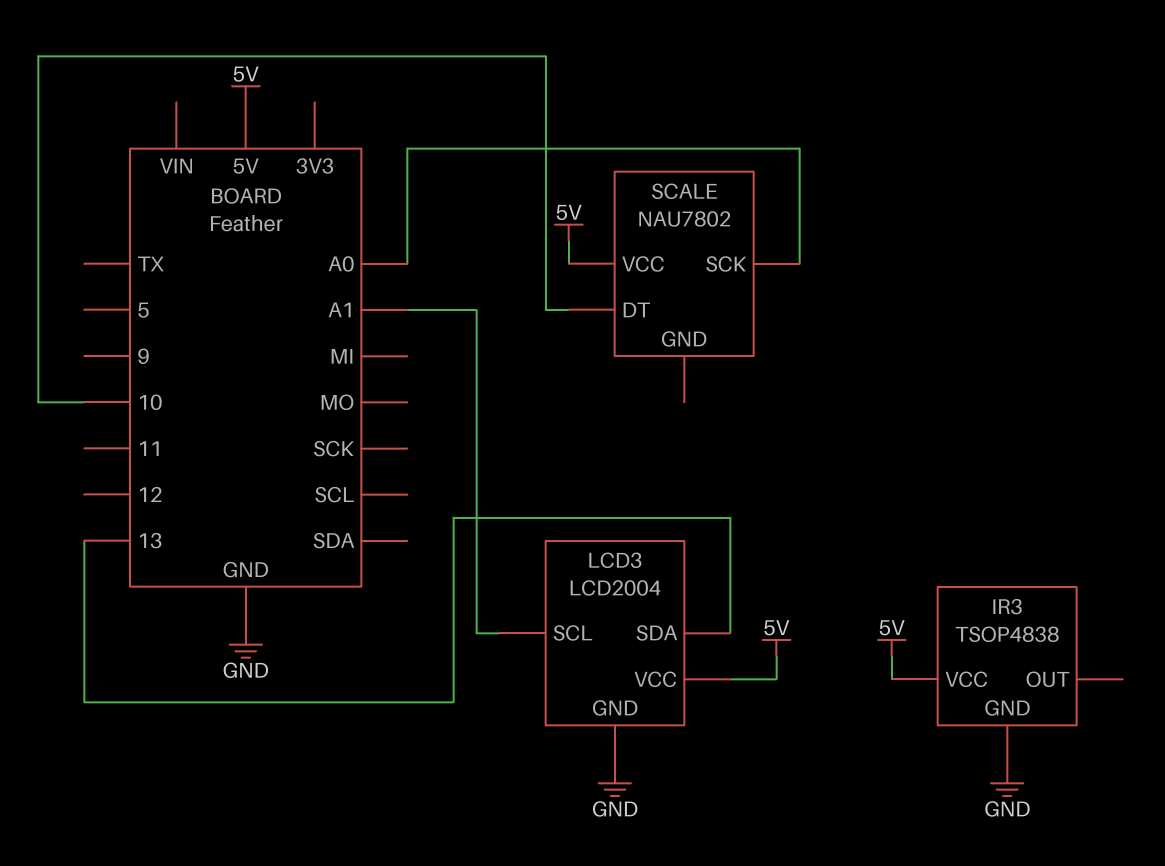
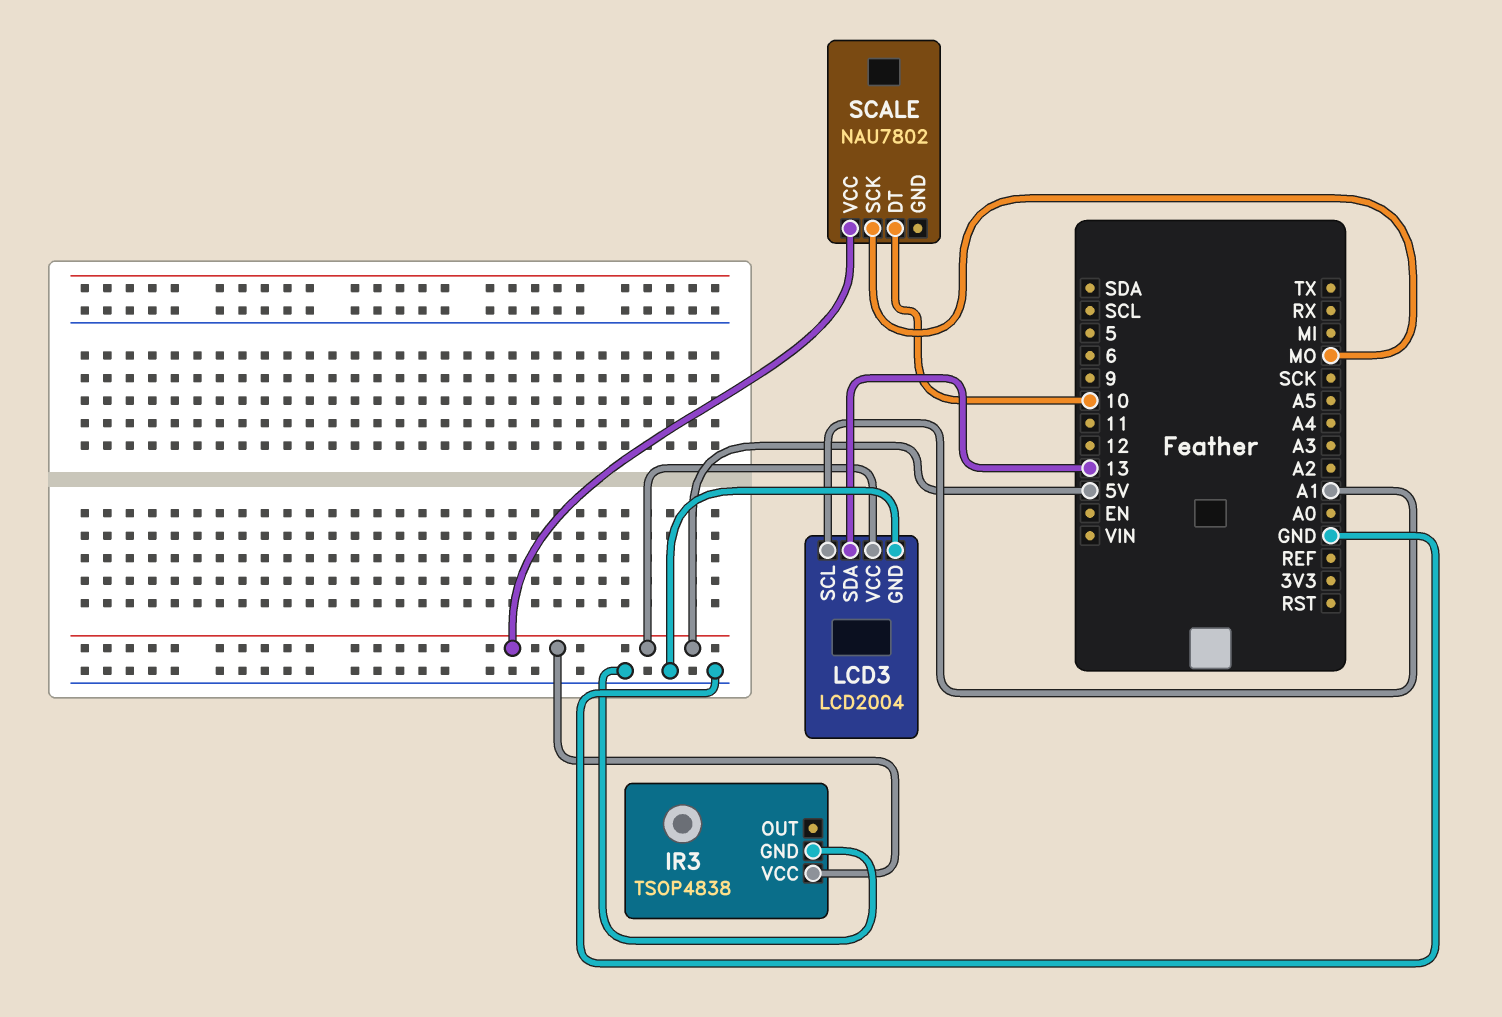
SCALE pin SCK: A0 -> MO

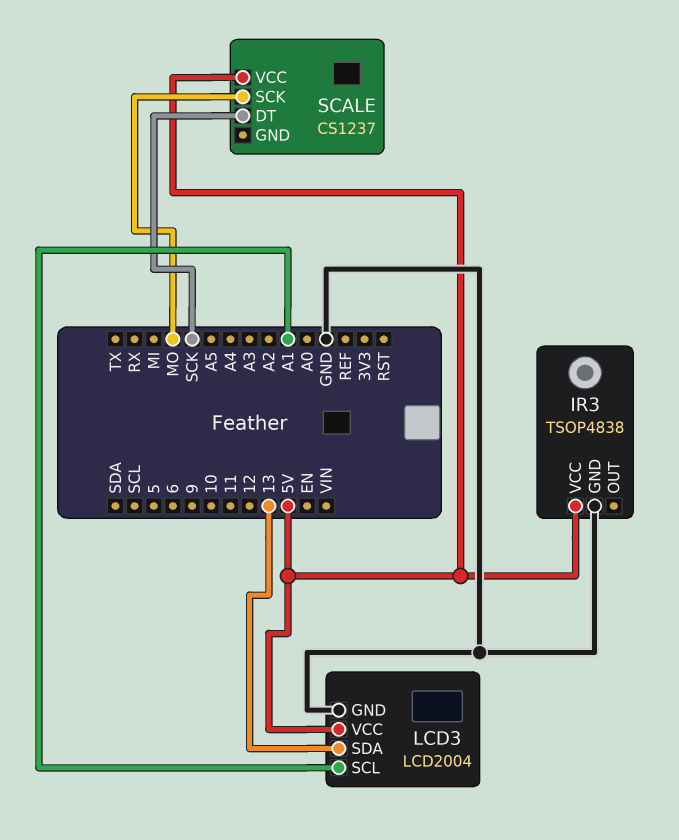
SCALE: NAU7802 -> CS1237
SCALE pin DT: 10 -> SCK

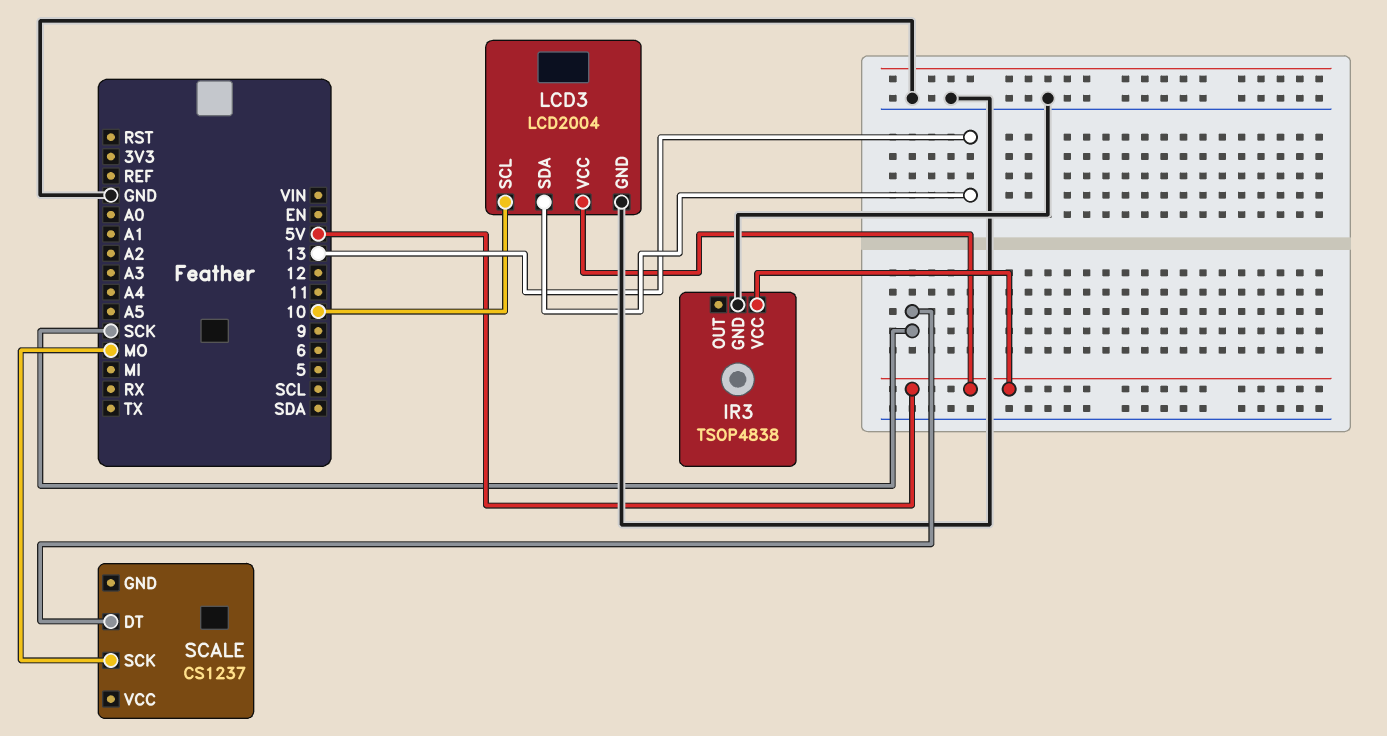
LCD3 pin SCL: A1 -> 10
SCALE pin VCC: 5V -> none

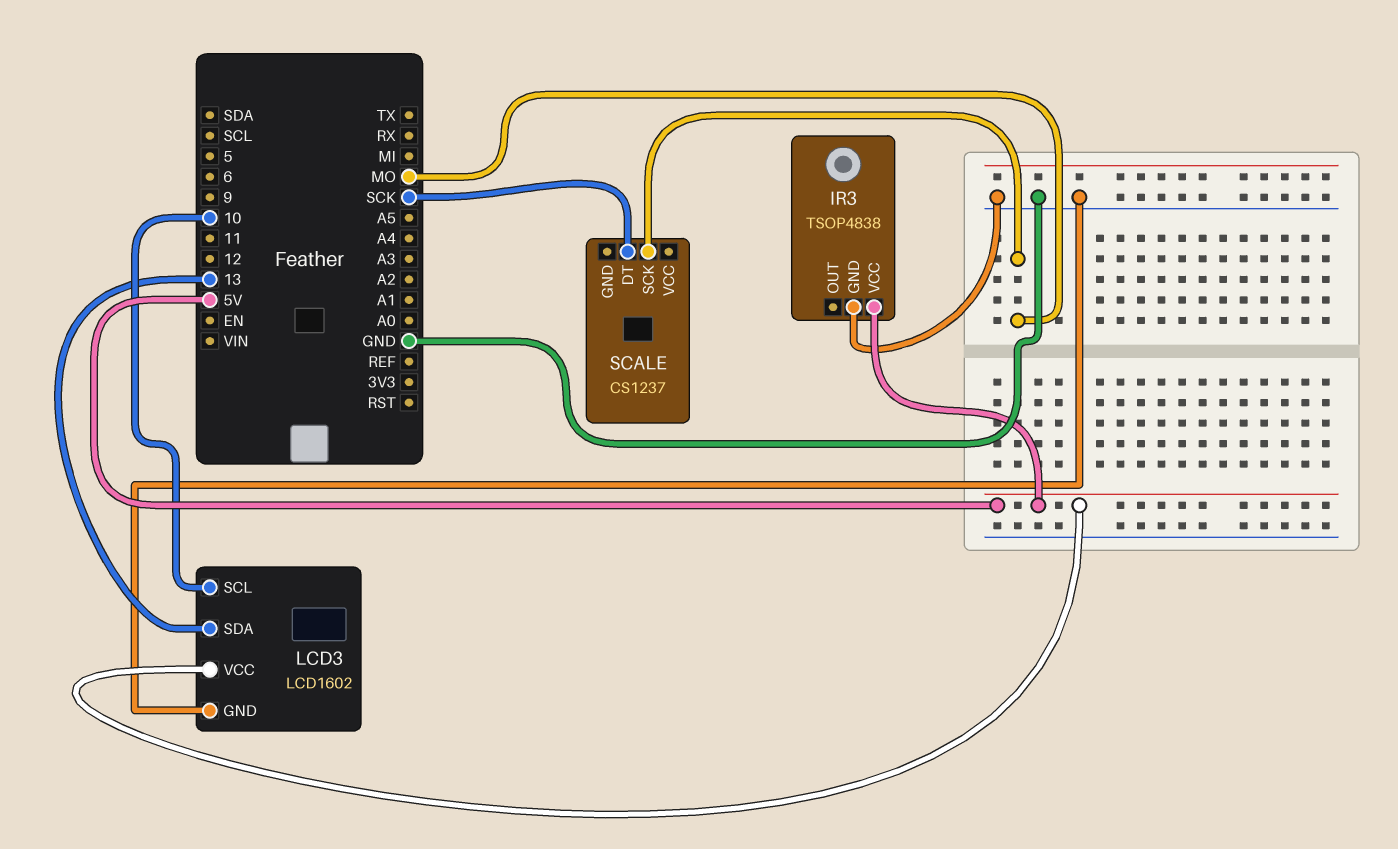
LCD3: LCD2004 -> LCD1602

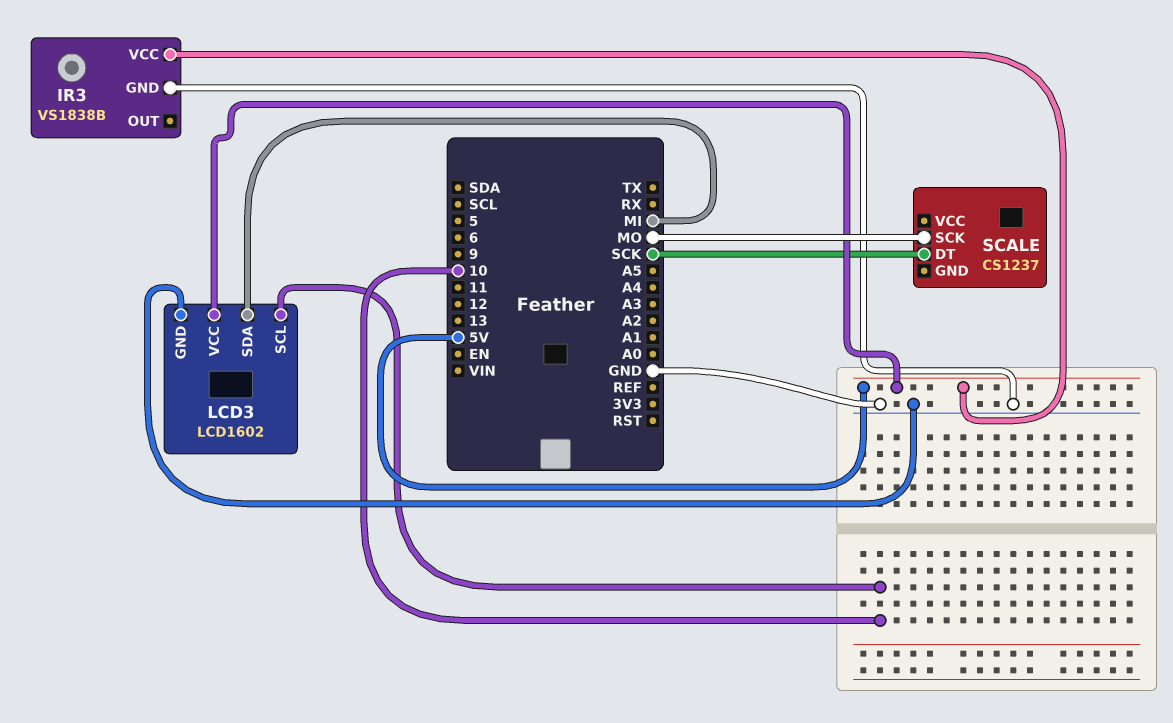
IR3: TSOP4838 -> VS1838B
LCD3 pin SDA: 13 -> MI

